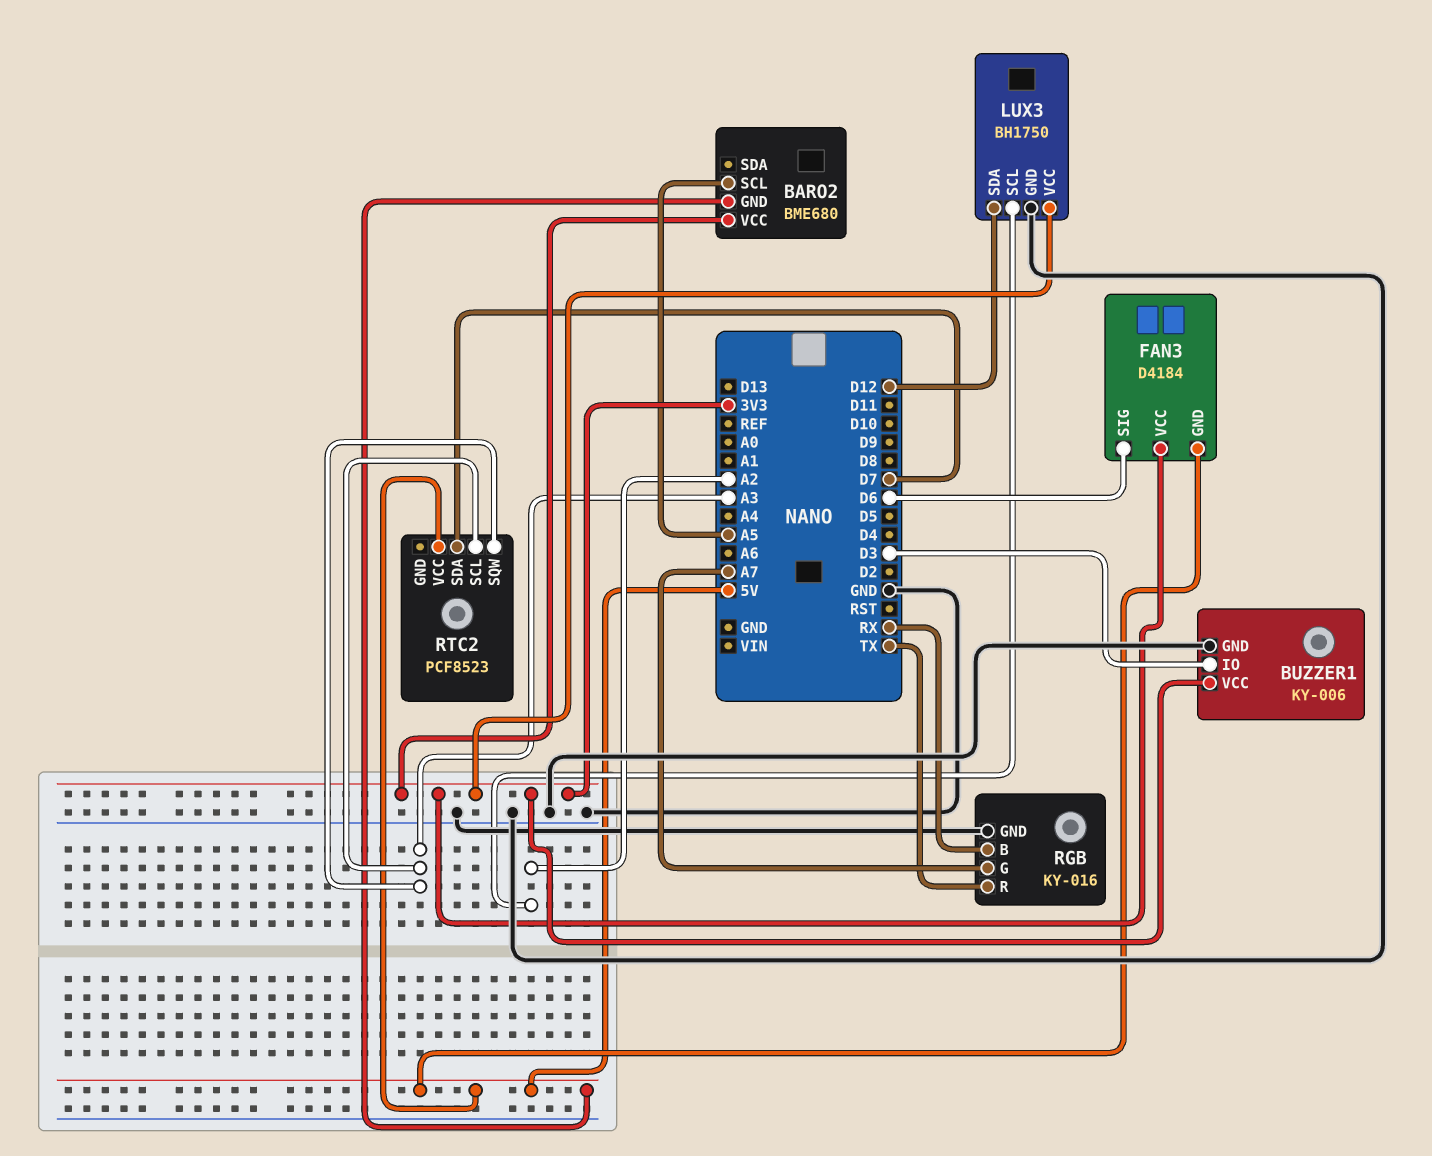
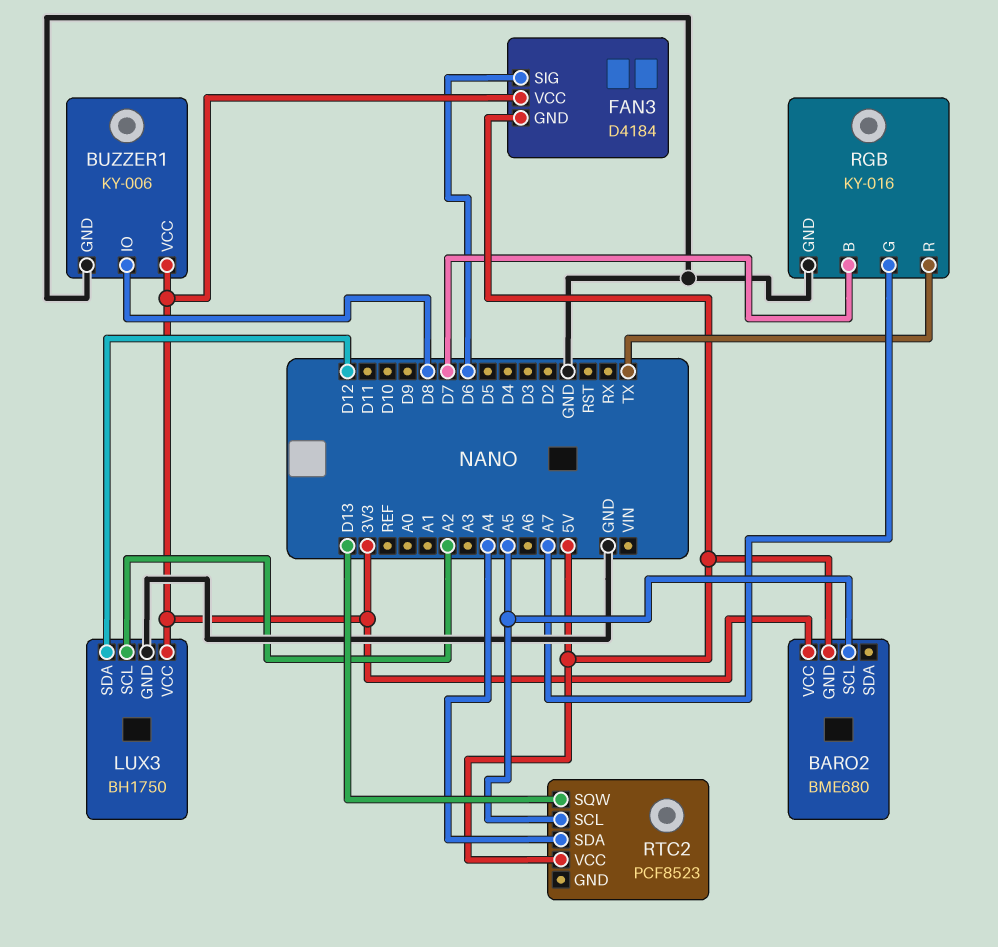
BUZZER1 pin IO: D3 -> D8
RGB pin B: RX -> D7
RTC2 pin SCL: A3 -> A5
RTC2 pin SDA: D7 -> A4
RTC2 pin SQW: A3 -> D13

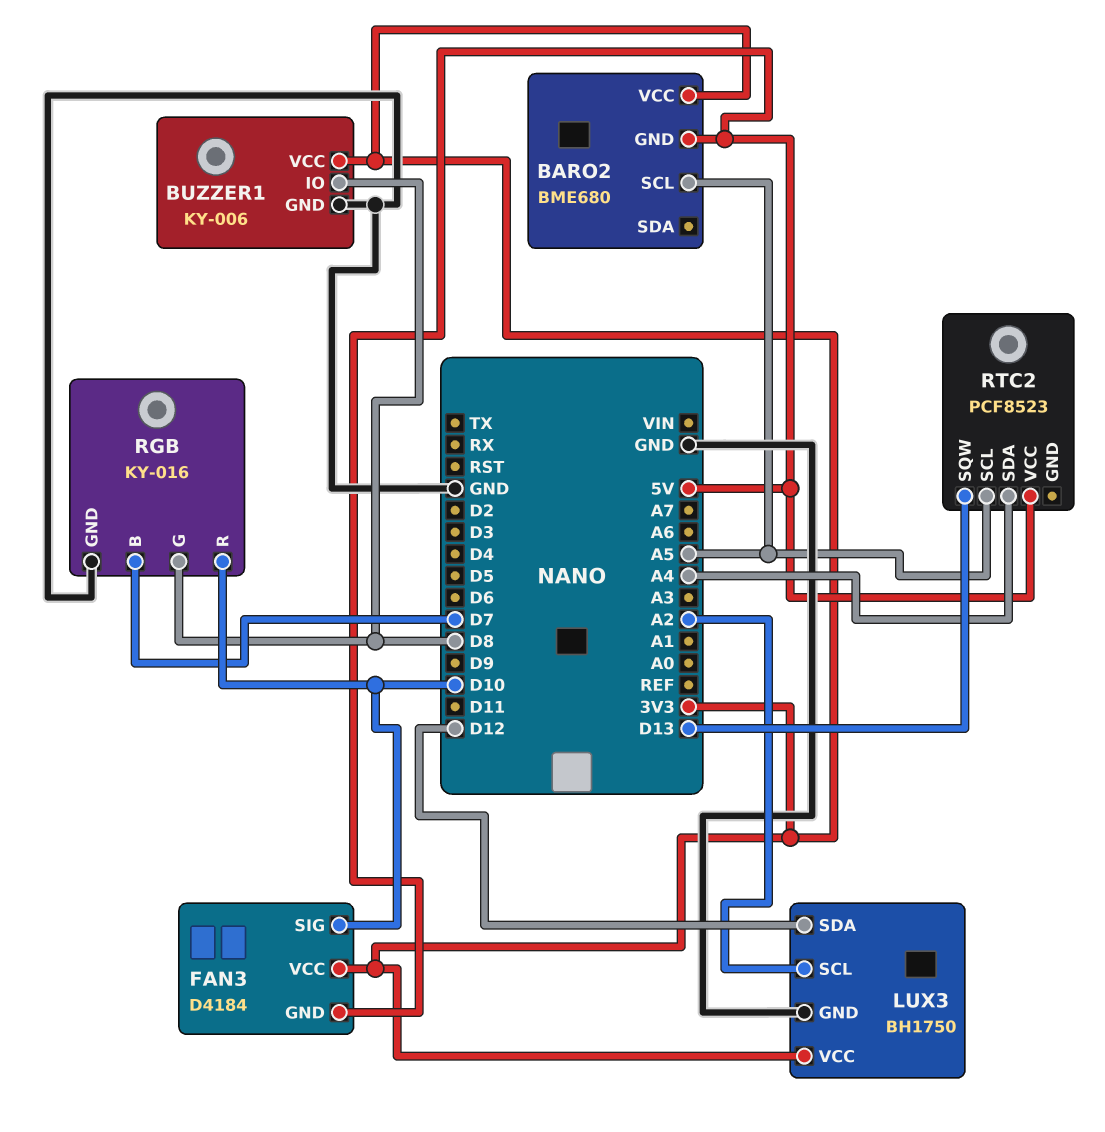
FAN3 pin SIG: D6 -> D10
RGB pin G: A7 -> D8
RGB pin R: TX -> D10

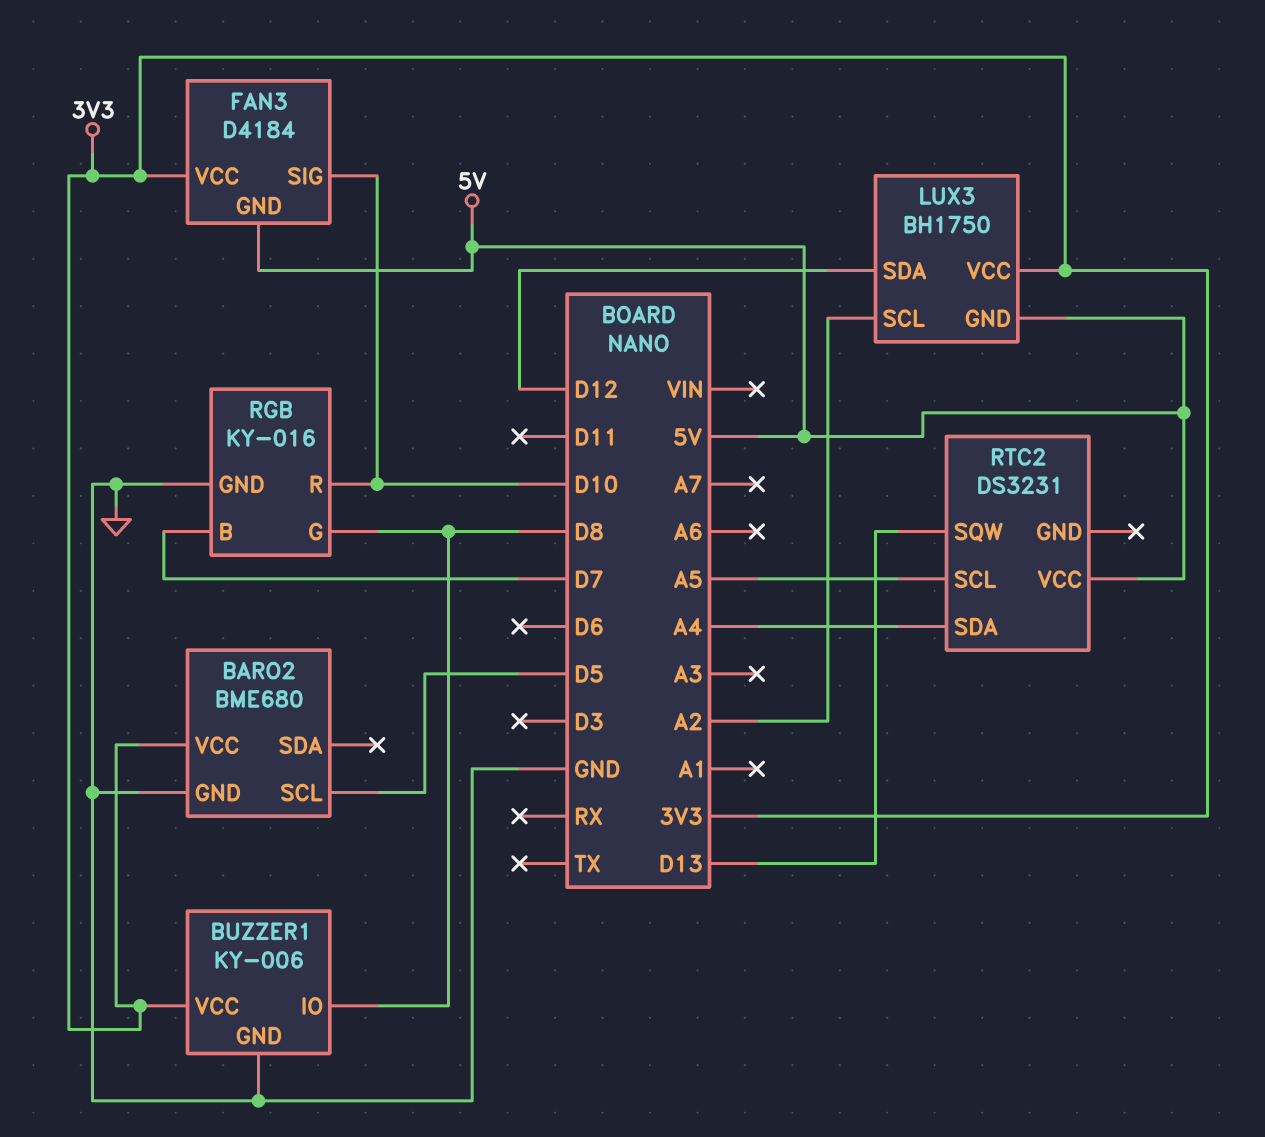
BARO2 pin GND: 5V -> GND
BARO2 pin SCL: A5 -> D5
LUX3 pin GND: GND -> 5V
RTC2: PCF8523 -> DS3231

